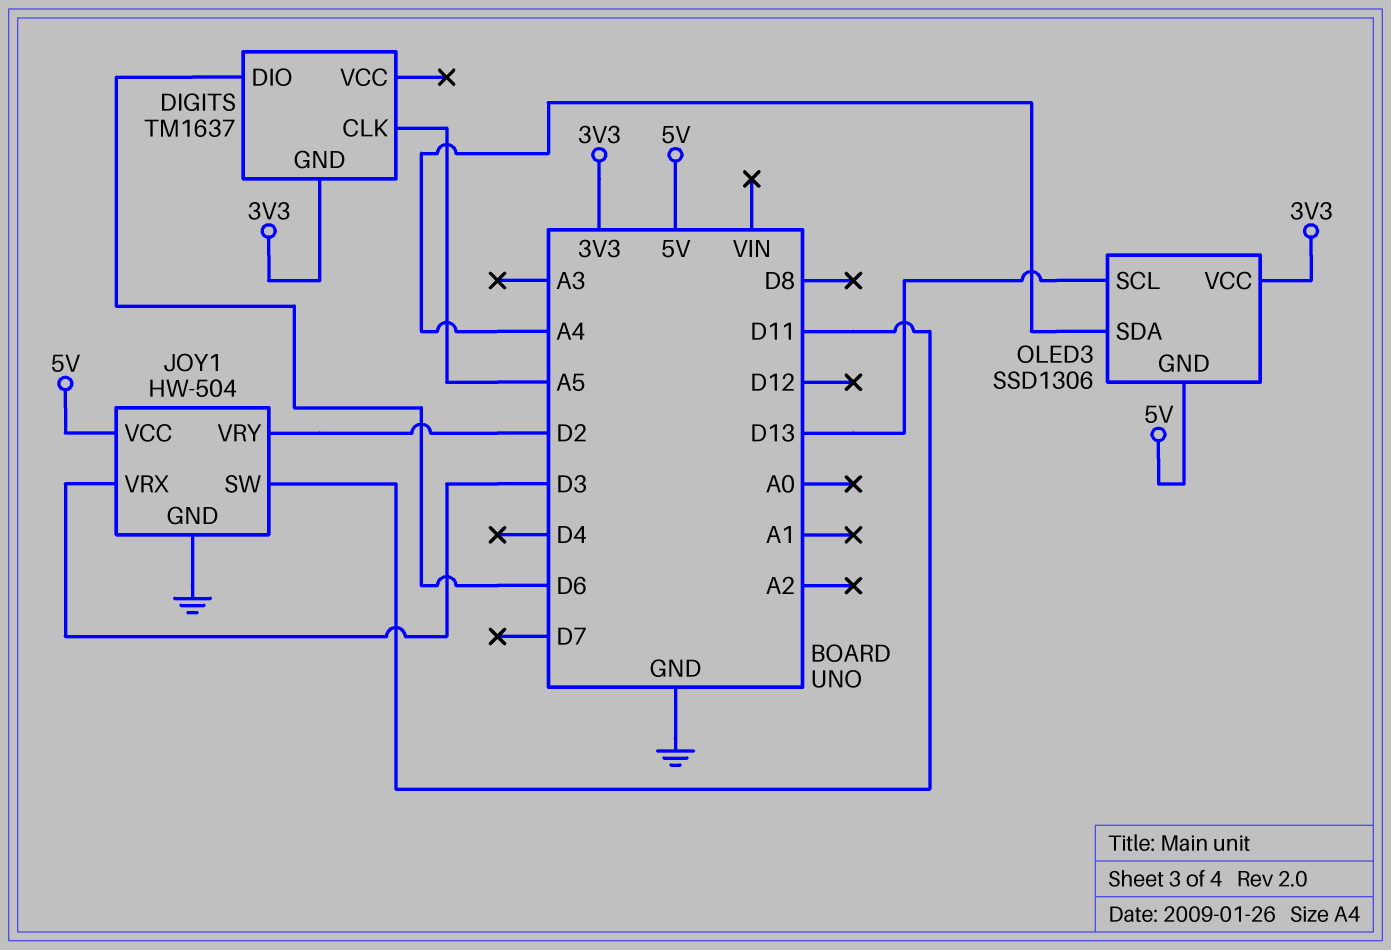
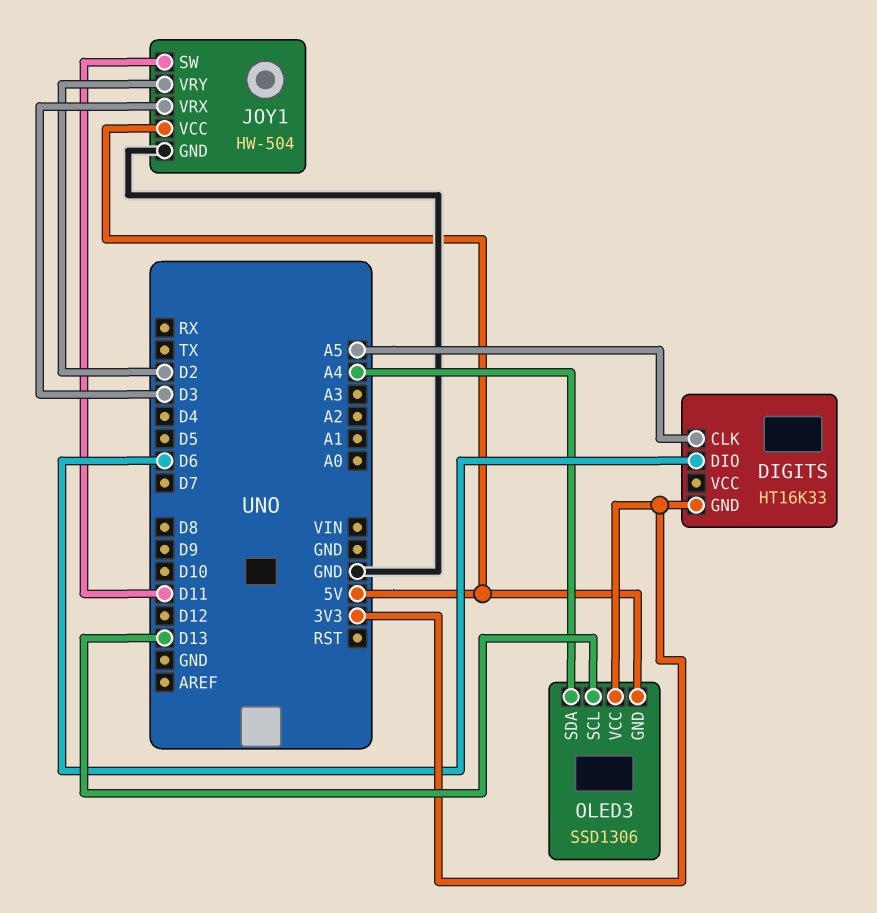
DIGITS: TM1637 -> HT16K33

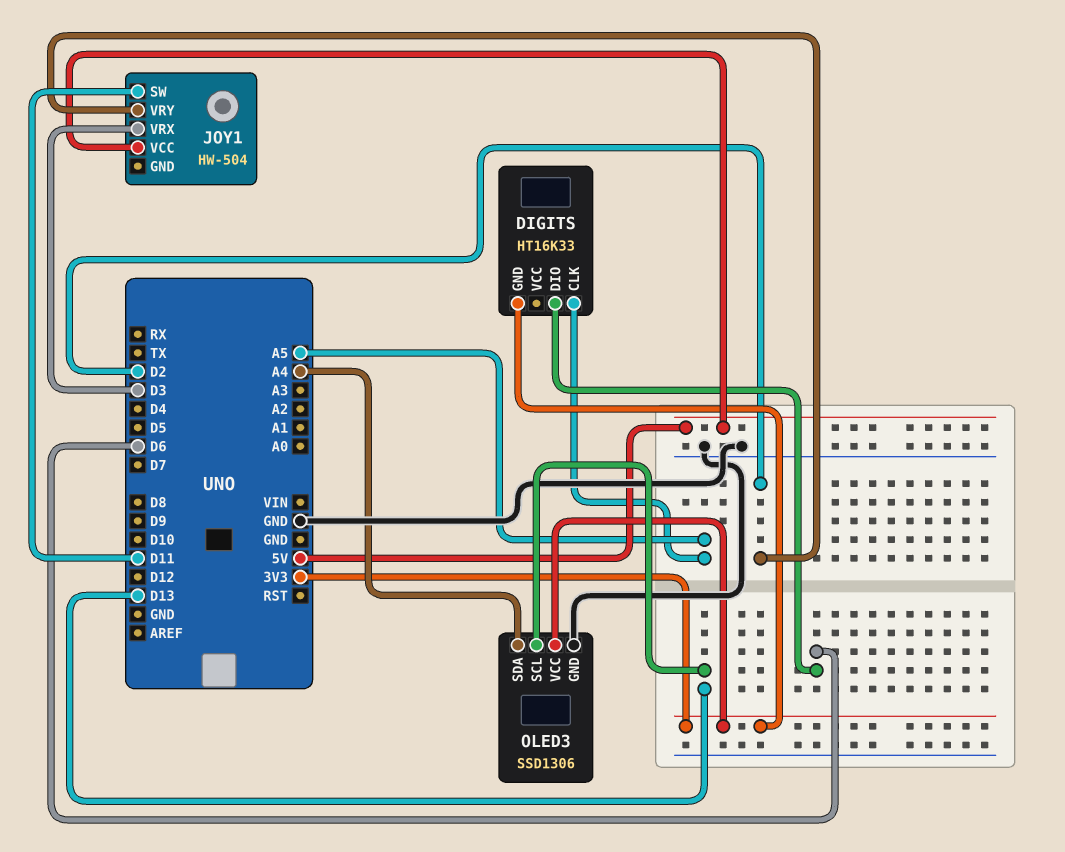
JOY1 pin GND: GND -> none
OLED3 pin GND: 5V -> GND

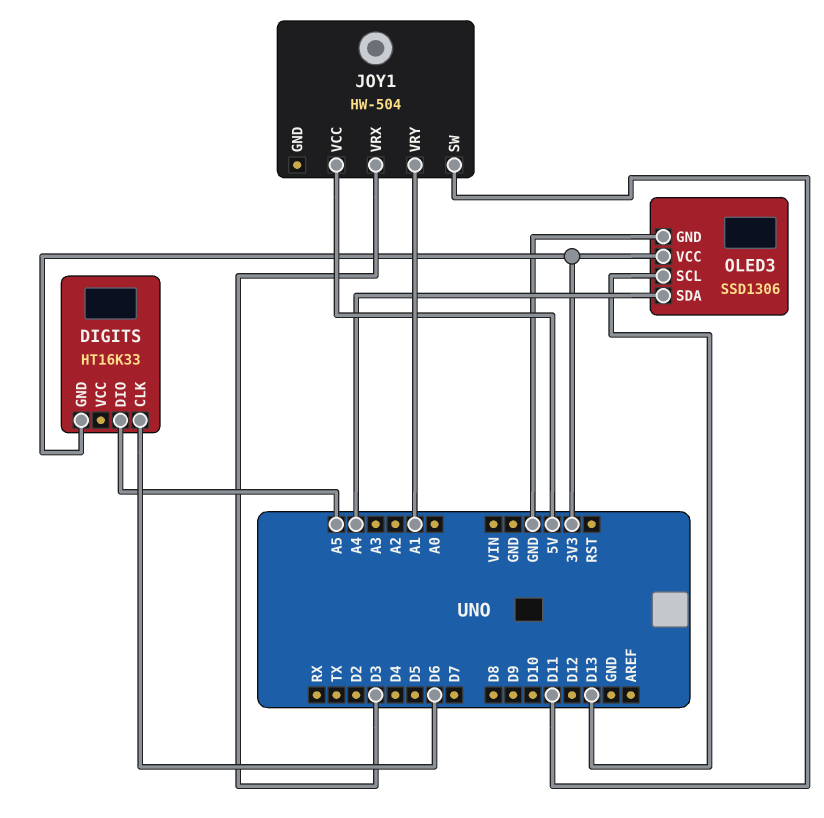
DIGITS pin CLK: A5 -> D6
DIGITS pin DIO: D6 -> A5
JOY1 pin VRY: D2 -> A1

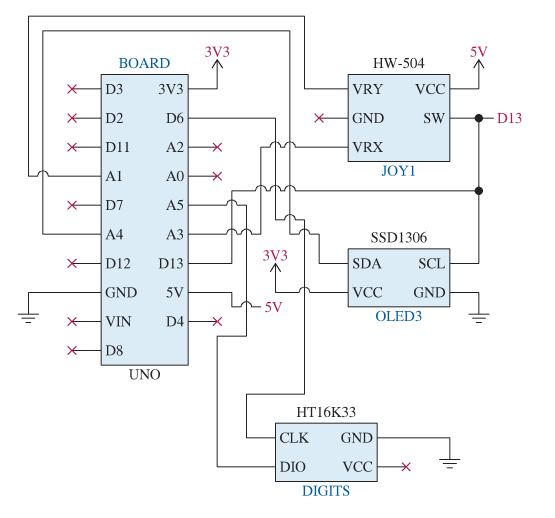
DIGITS pin GND: 3V3 -> GND
JOY1 pin SW: D11 -> D13
JOY1 pin VRX: D3 -> A3

